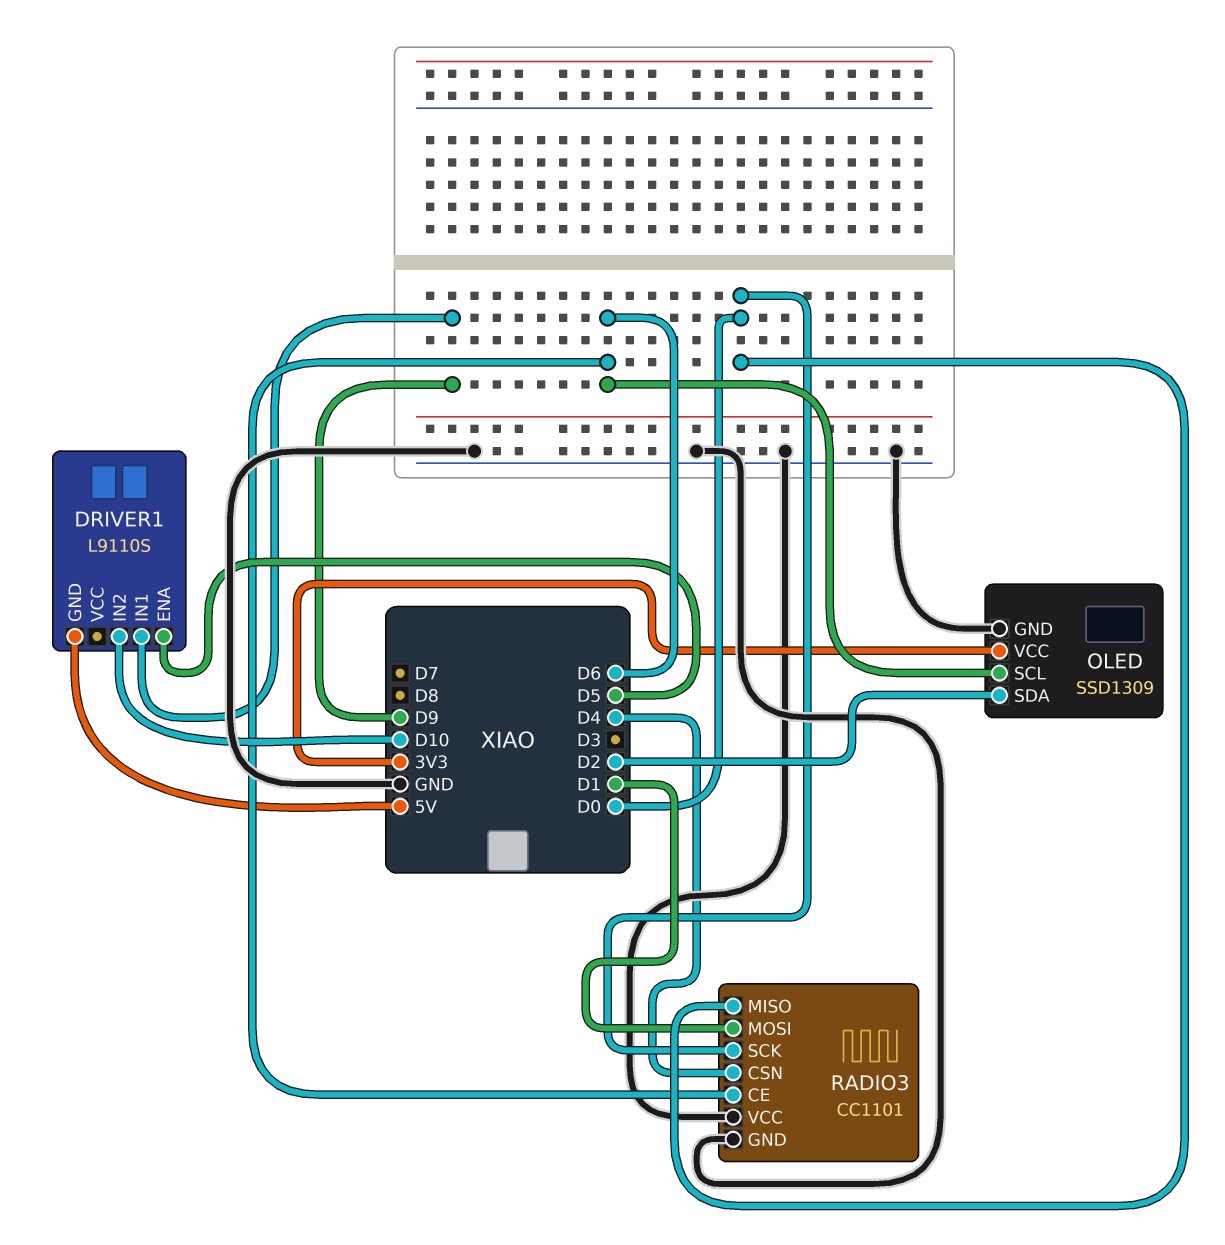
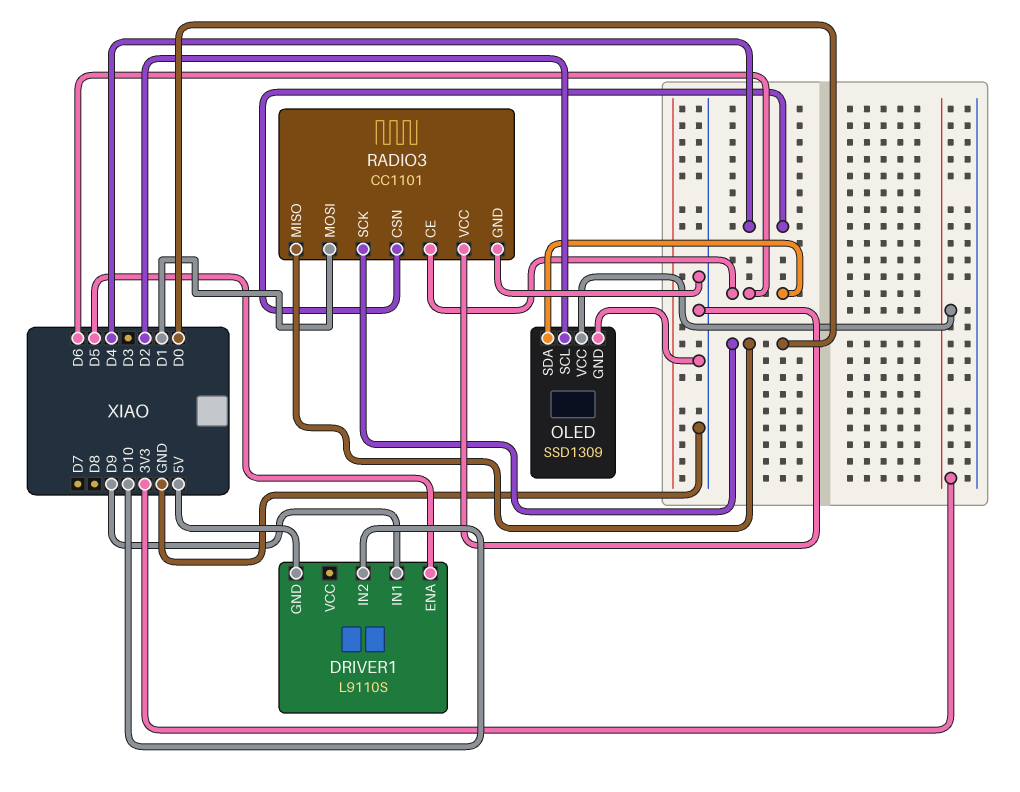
OLED pin SCL: D6 -> D2
OLED pin SDA: D2 -> D6

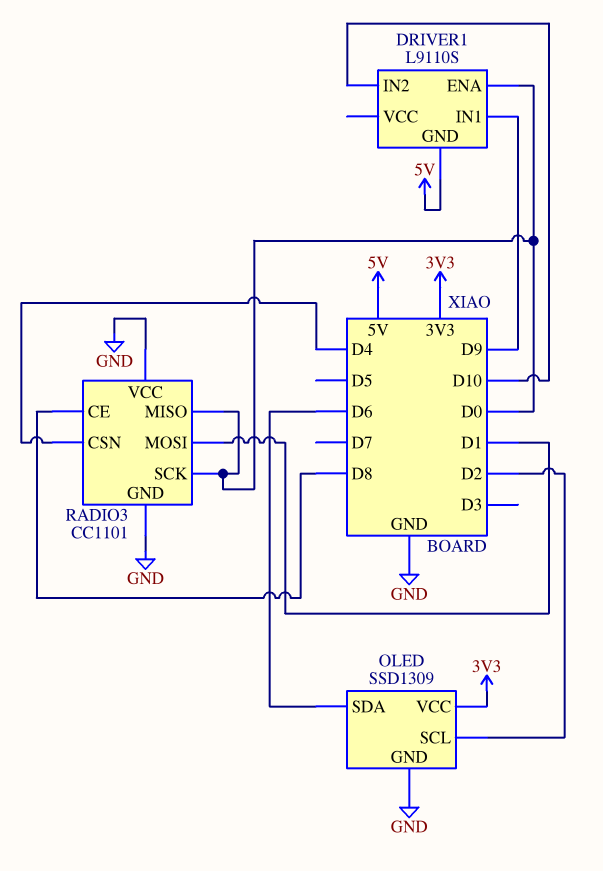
DRIVER1 pin ENA: D5 -> D0
RADIO3 pin CE: D6 -> D8

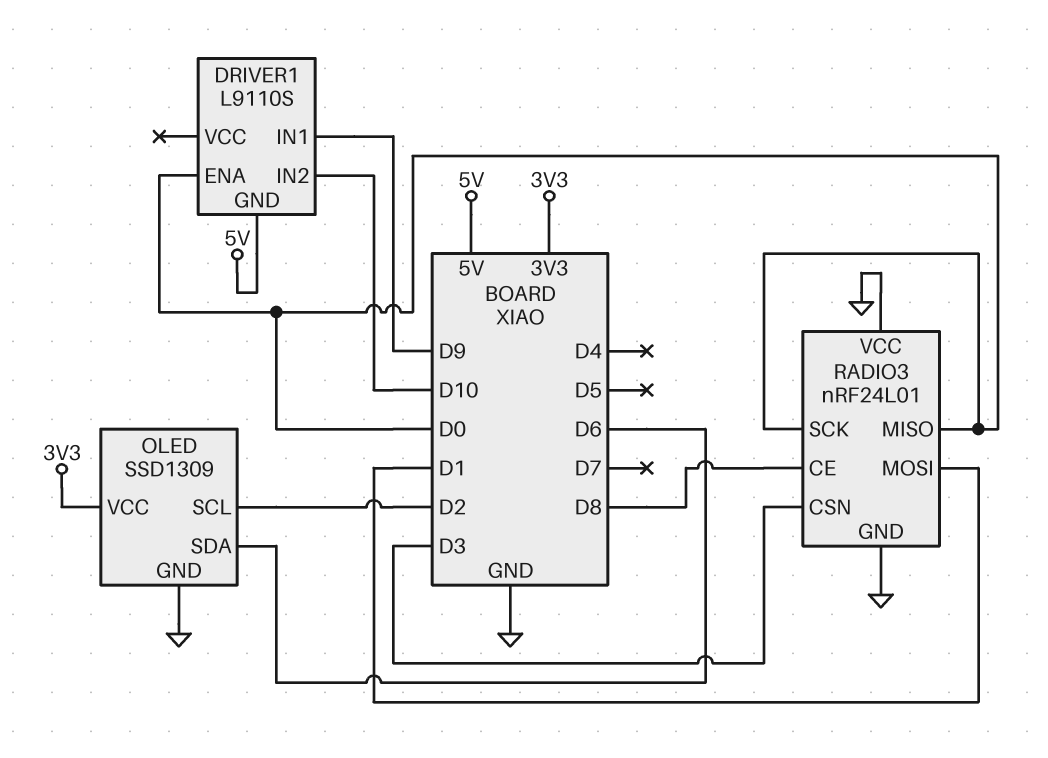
RADIO3: CC1101 -> nRF24L01
RADIO3 pin CSN: D4 -> D3

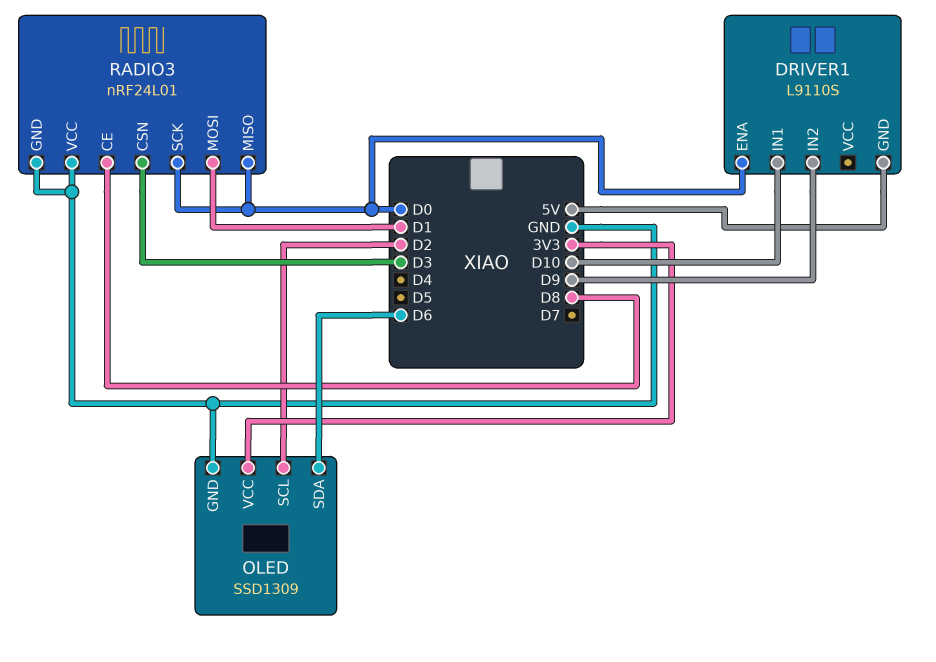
DRIVER1 pin IN1: D9 -> D10
DRIVER1 pin IN2: D10 -> D9

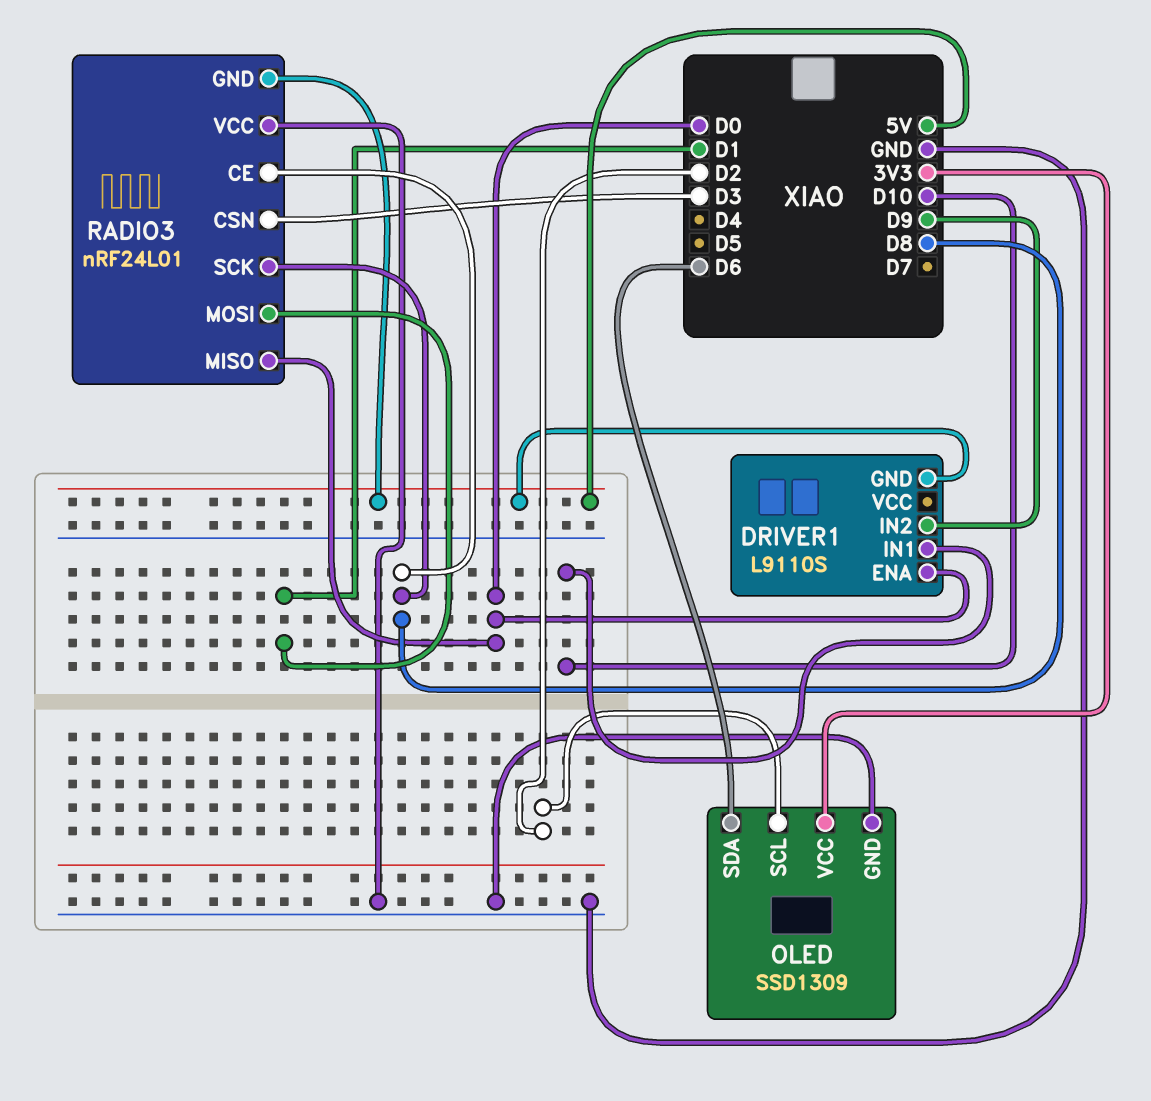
RADIO3 pin GND: GND -> 5V
RADIO3 pin SCK: D0 -> D8

